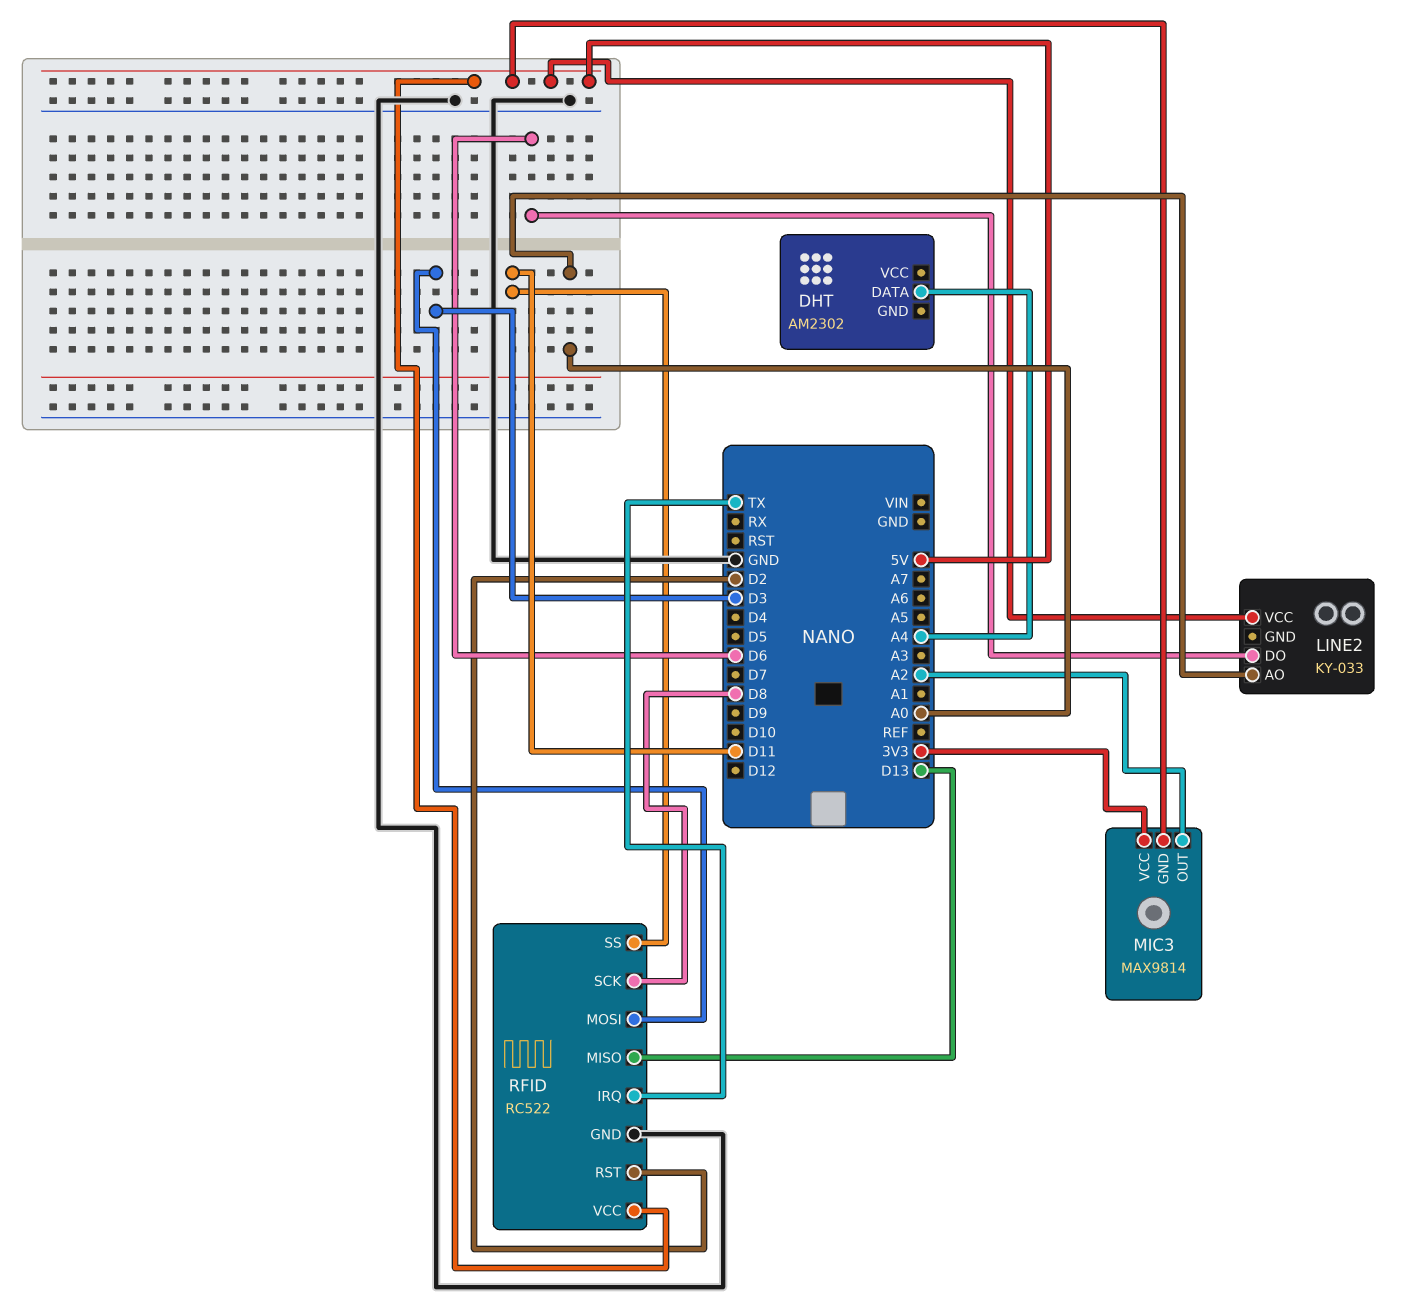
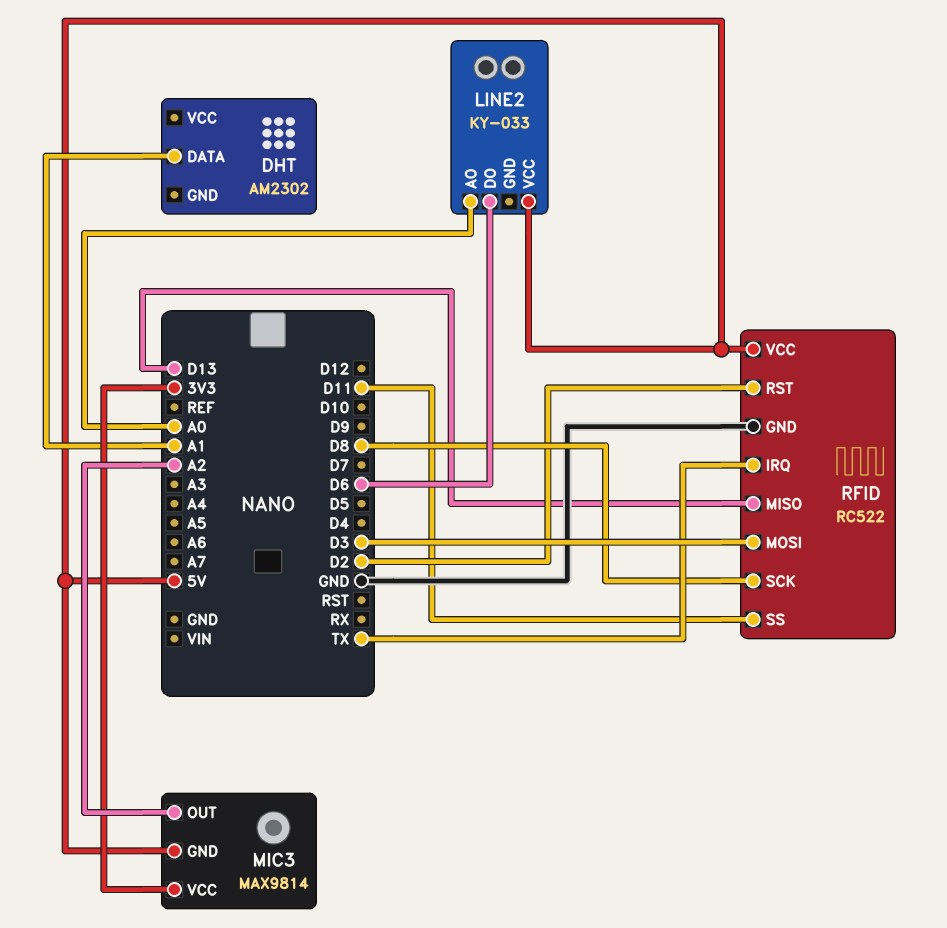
DHT pin DATA: A4 -> A1

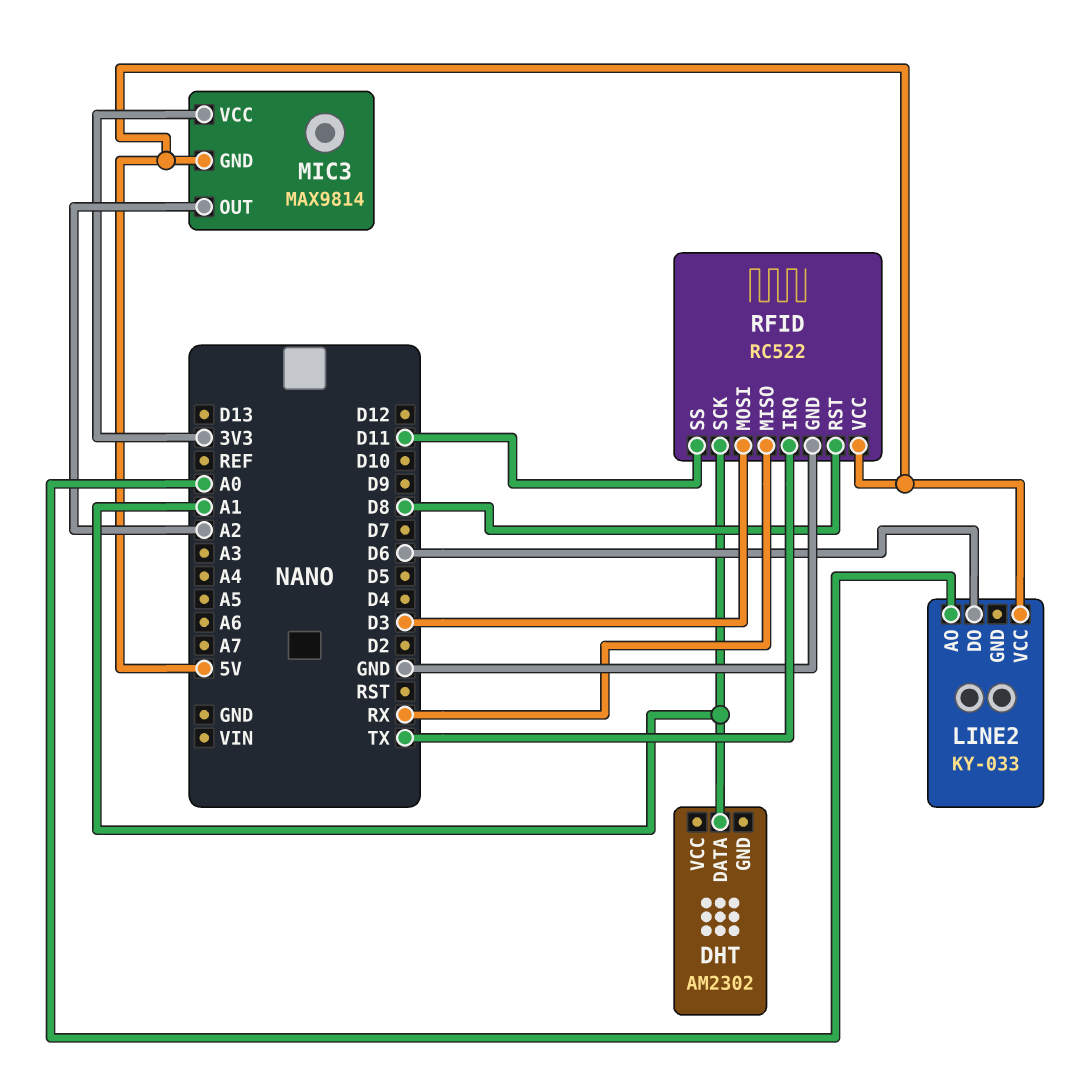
RFID pin MISO: D13 -> RX
RFID pin RST: D2 -> D8
RFID pin SCK: D8 -> A1

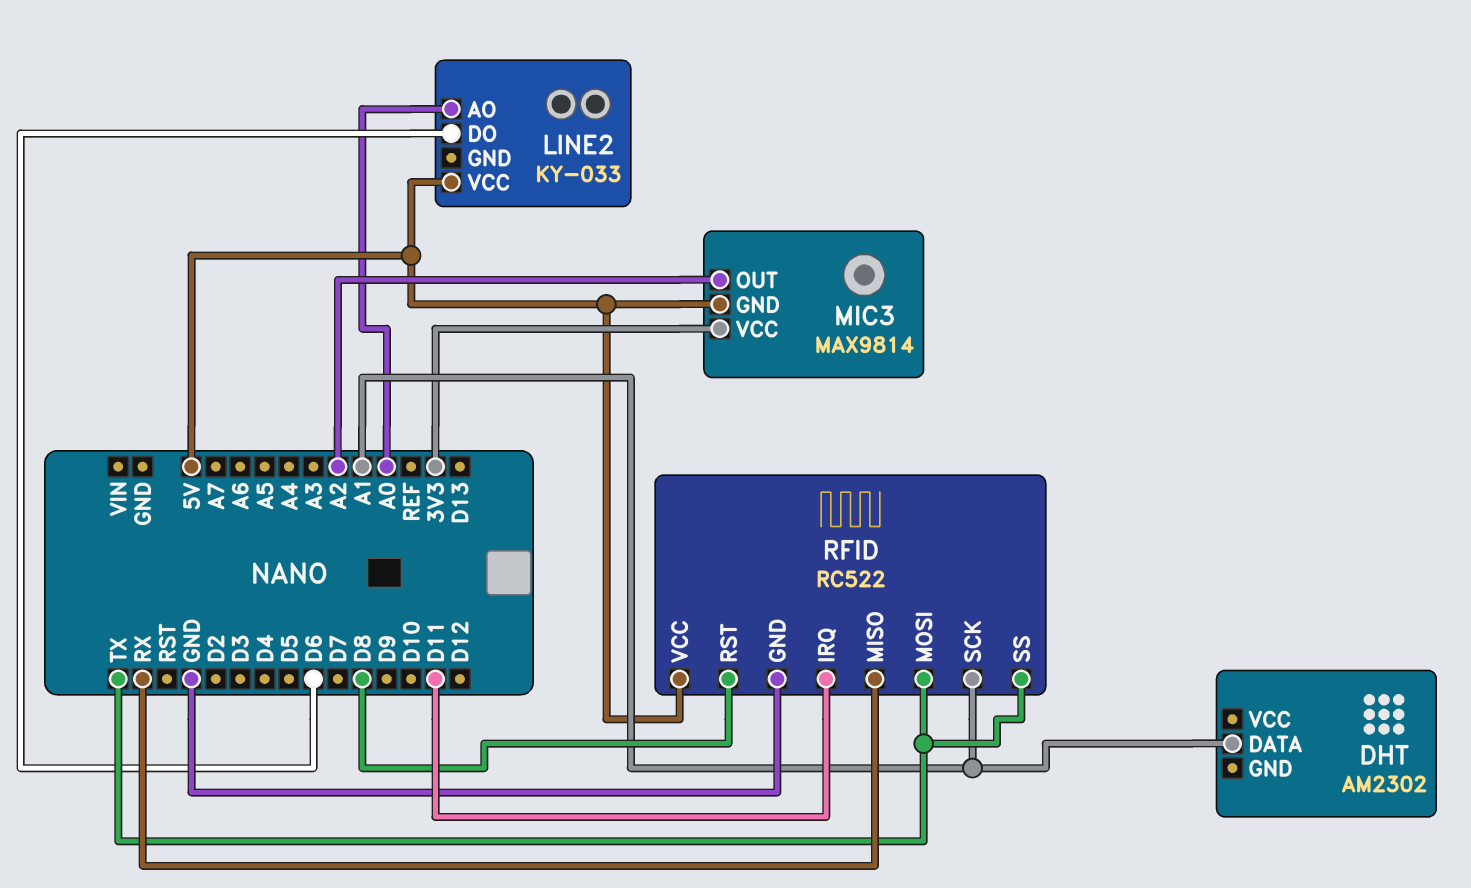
RFID pin IRQ: TX -> D11
RFID pin MOSI: D3 -> TX
RFID pin SS: D11 -> TX

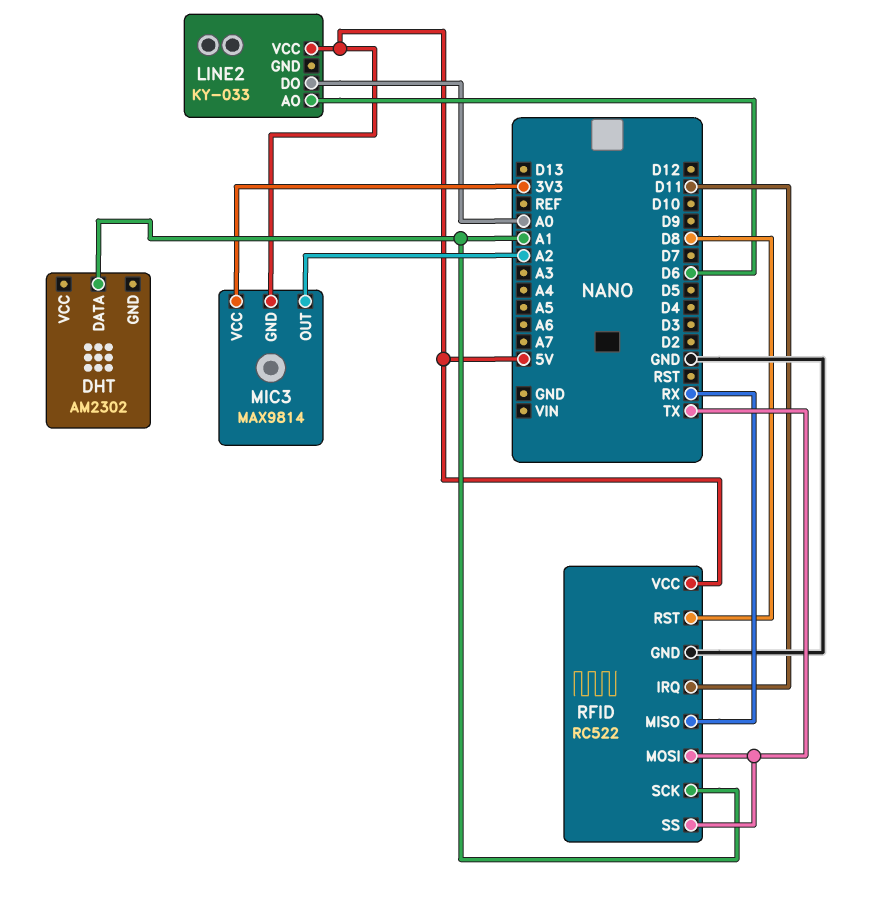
LINE2 pin AO: A0 -> D6
LINE2 pin DO: D6 -> A0

